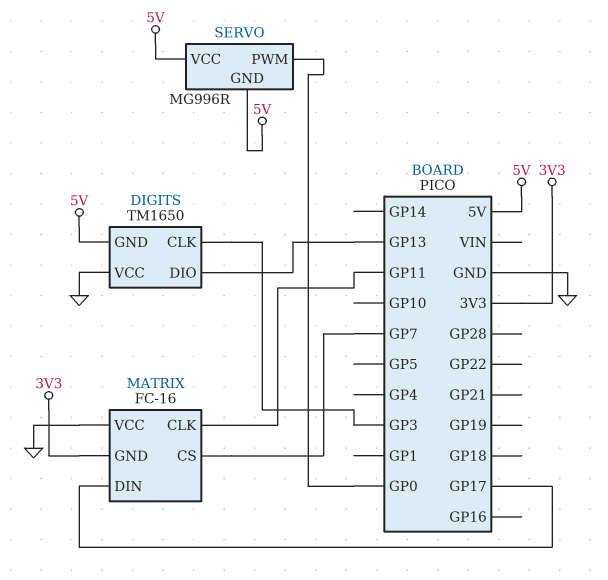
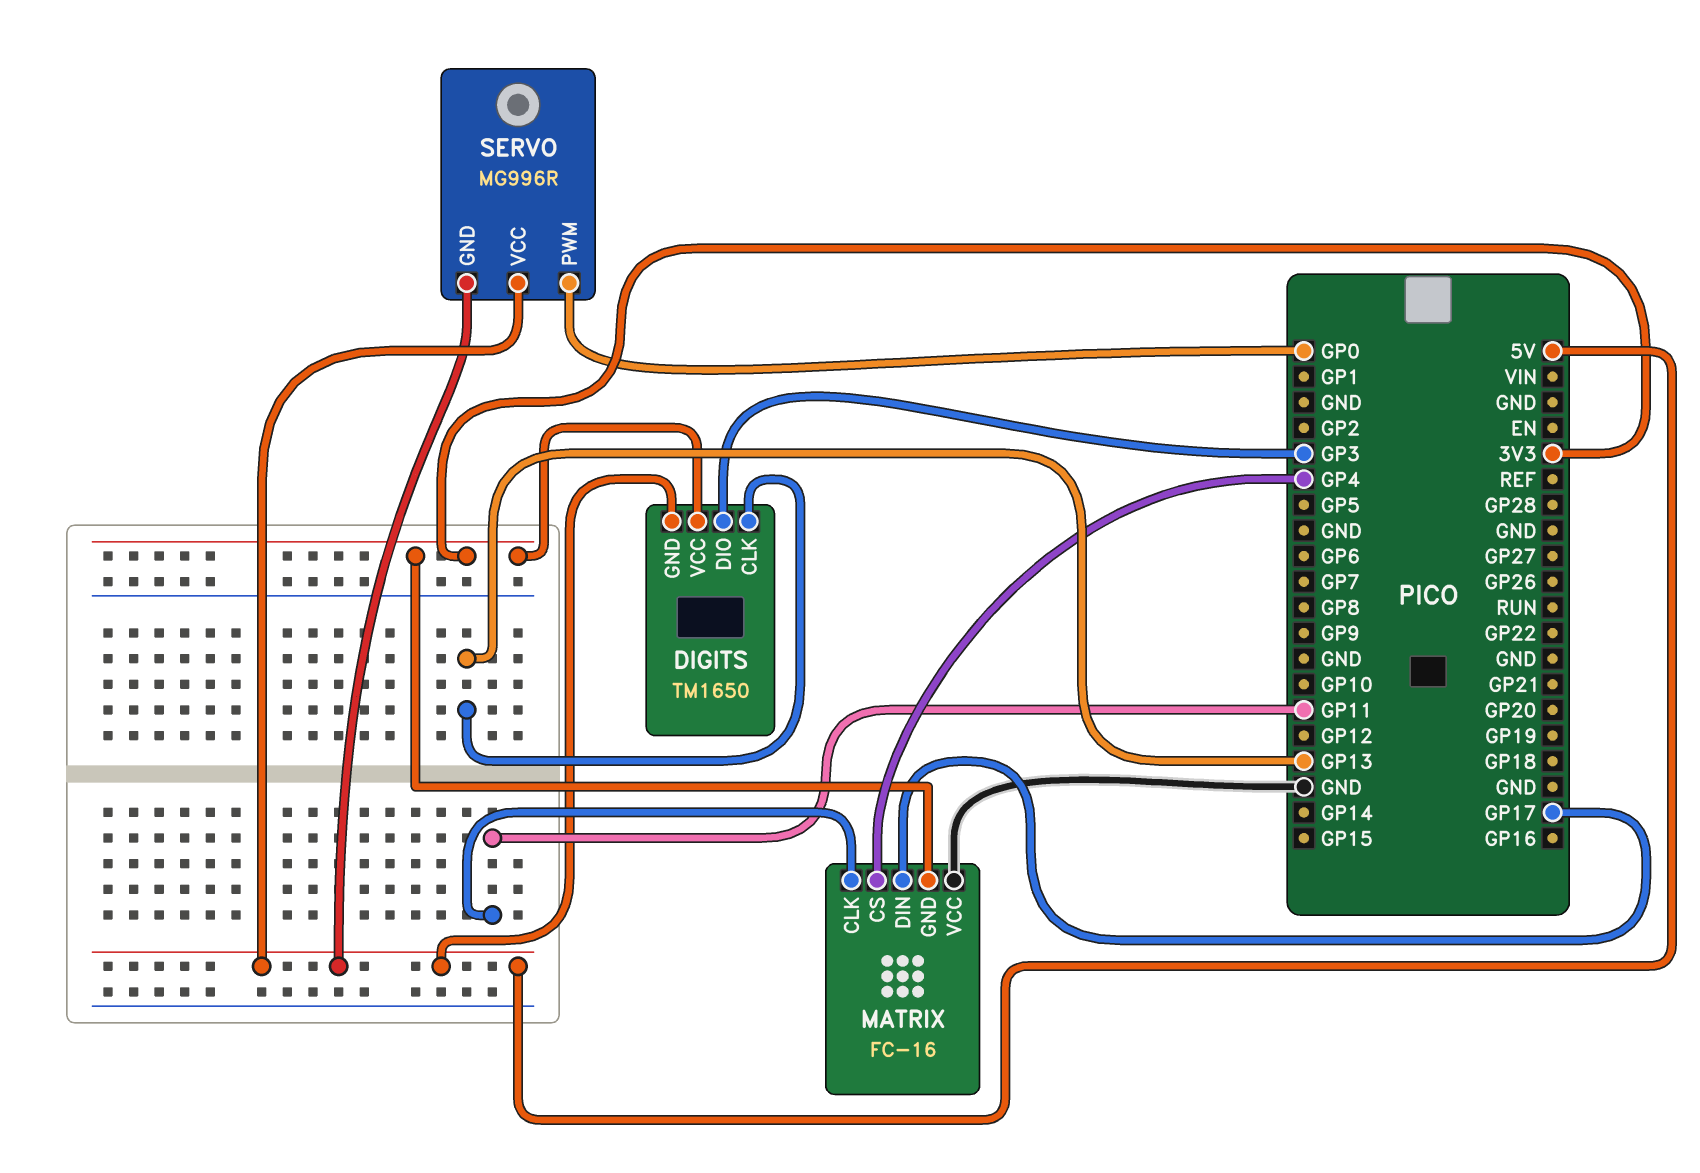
DIGITS pin CLK: GP3 -> GP13
DIGITS pin DIO: GP13 -> GP3
DIGITS pin VCC: GND -> 3V3
MATRIX pin CS: GP7 -> GP4

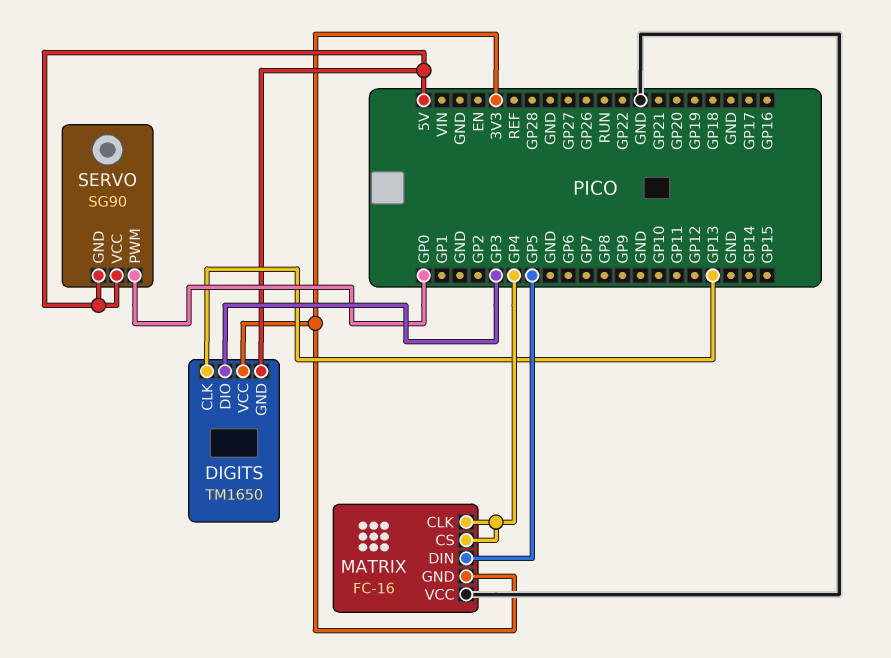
MATRIX pin CLK: GP11 -> GP4
MATRIX pin DIN: GP17 -> GP5
SERVO: MG996R -> SG90

